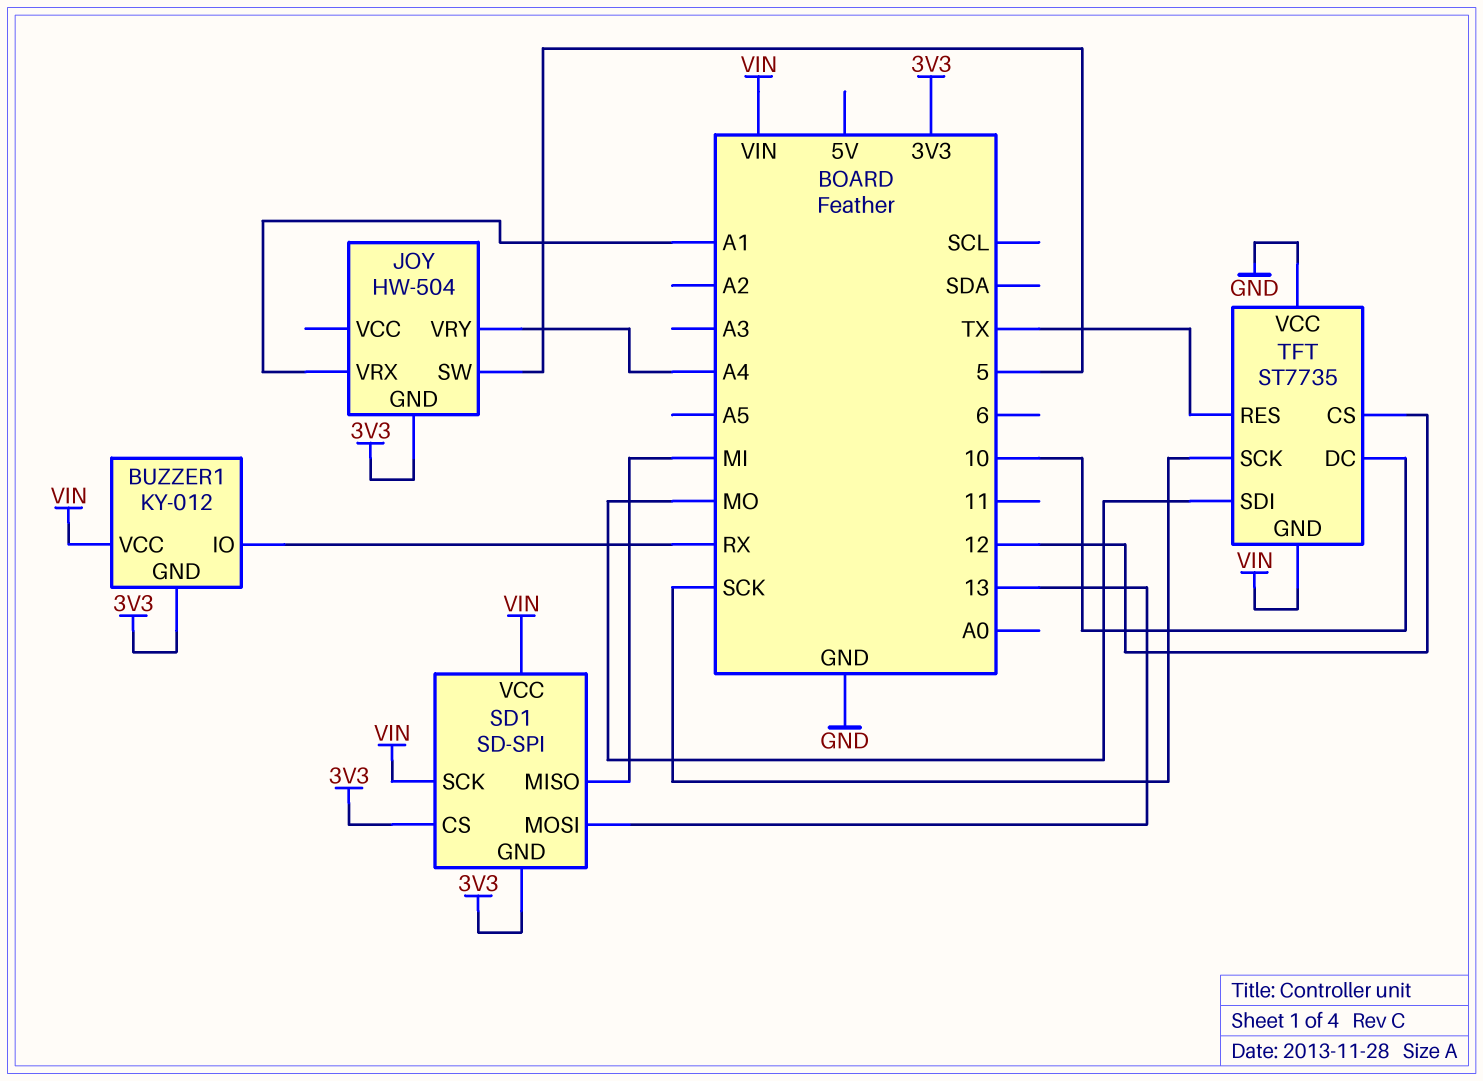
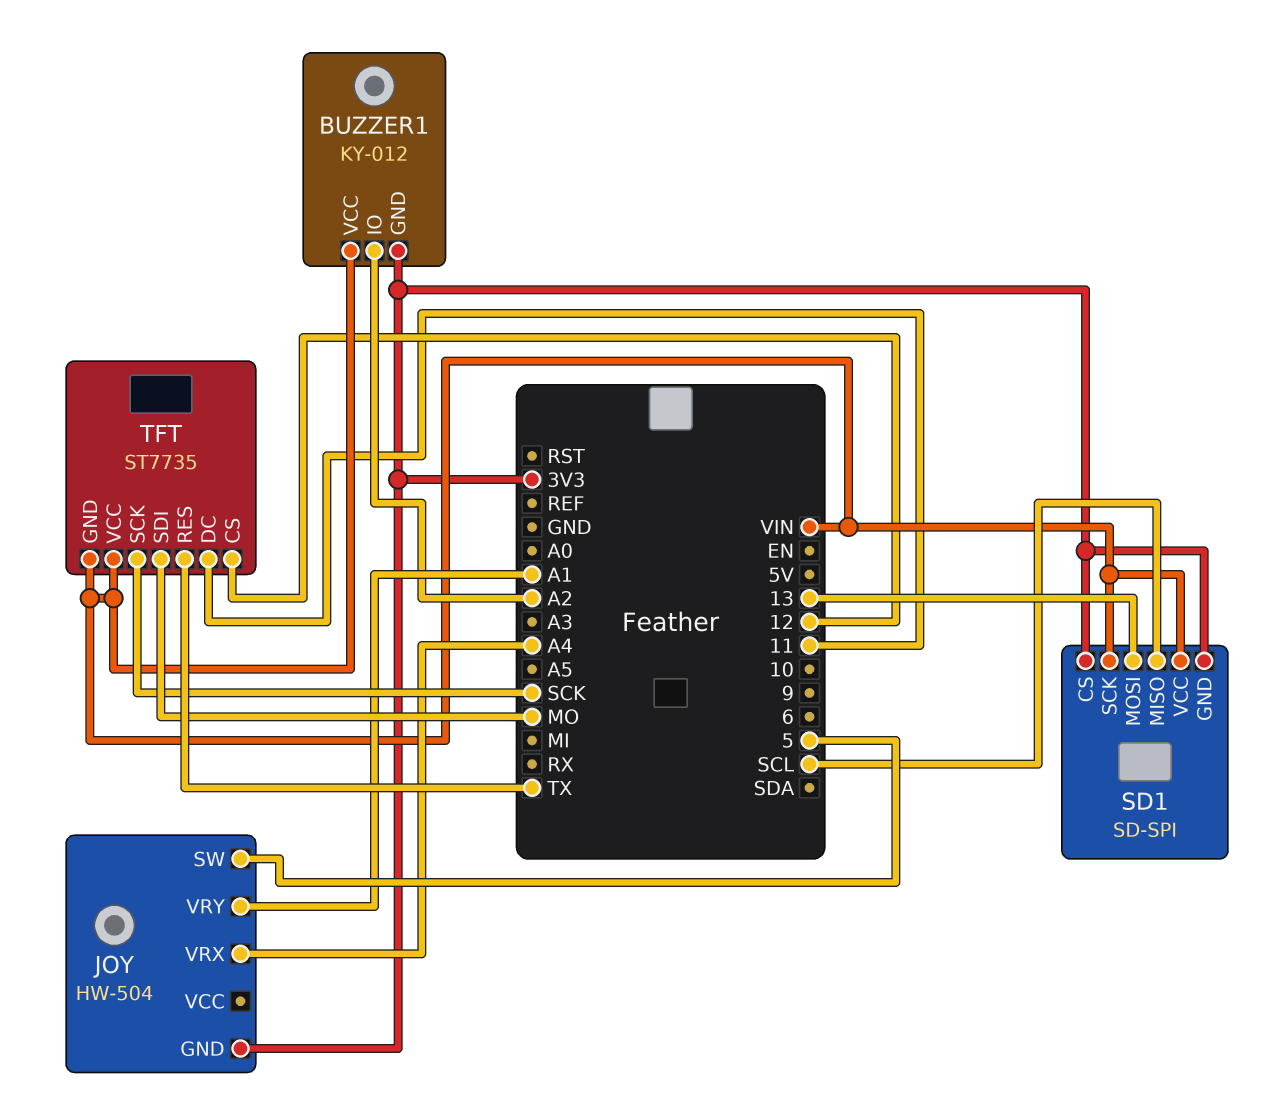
BUZZER1 pin IO: RX -> A2
JOY pin VRX: A1 -> A4
JOY pin VRY: A4 -> A1
SD1 pin MISO: MI -> SCL
TFT pin DC: 10 -> 11
TFT pin VCC: GND -> VIN

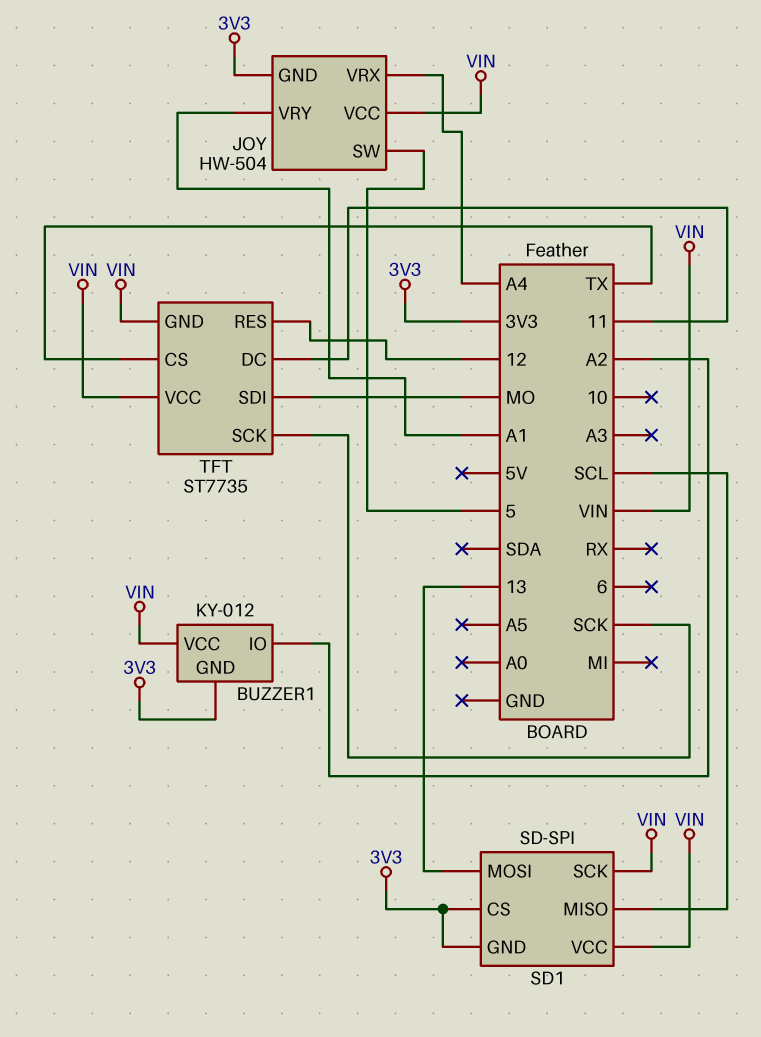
JOY pin VCC: none -> VIN
TFT pin CS: 12 -> TX
TFT pin RES: TX -> 12

